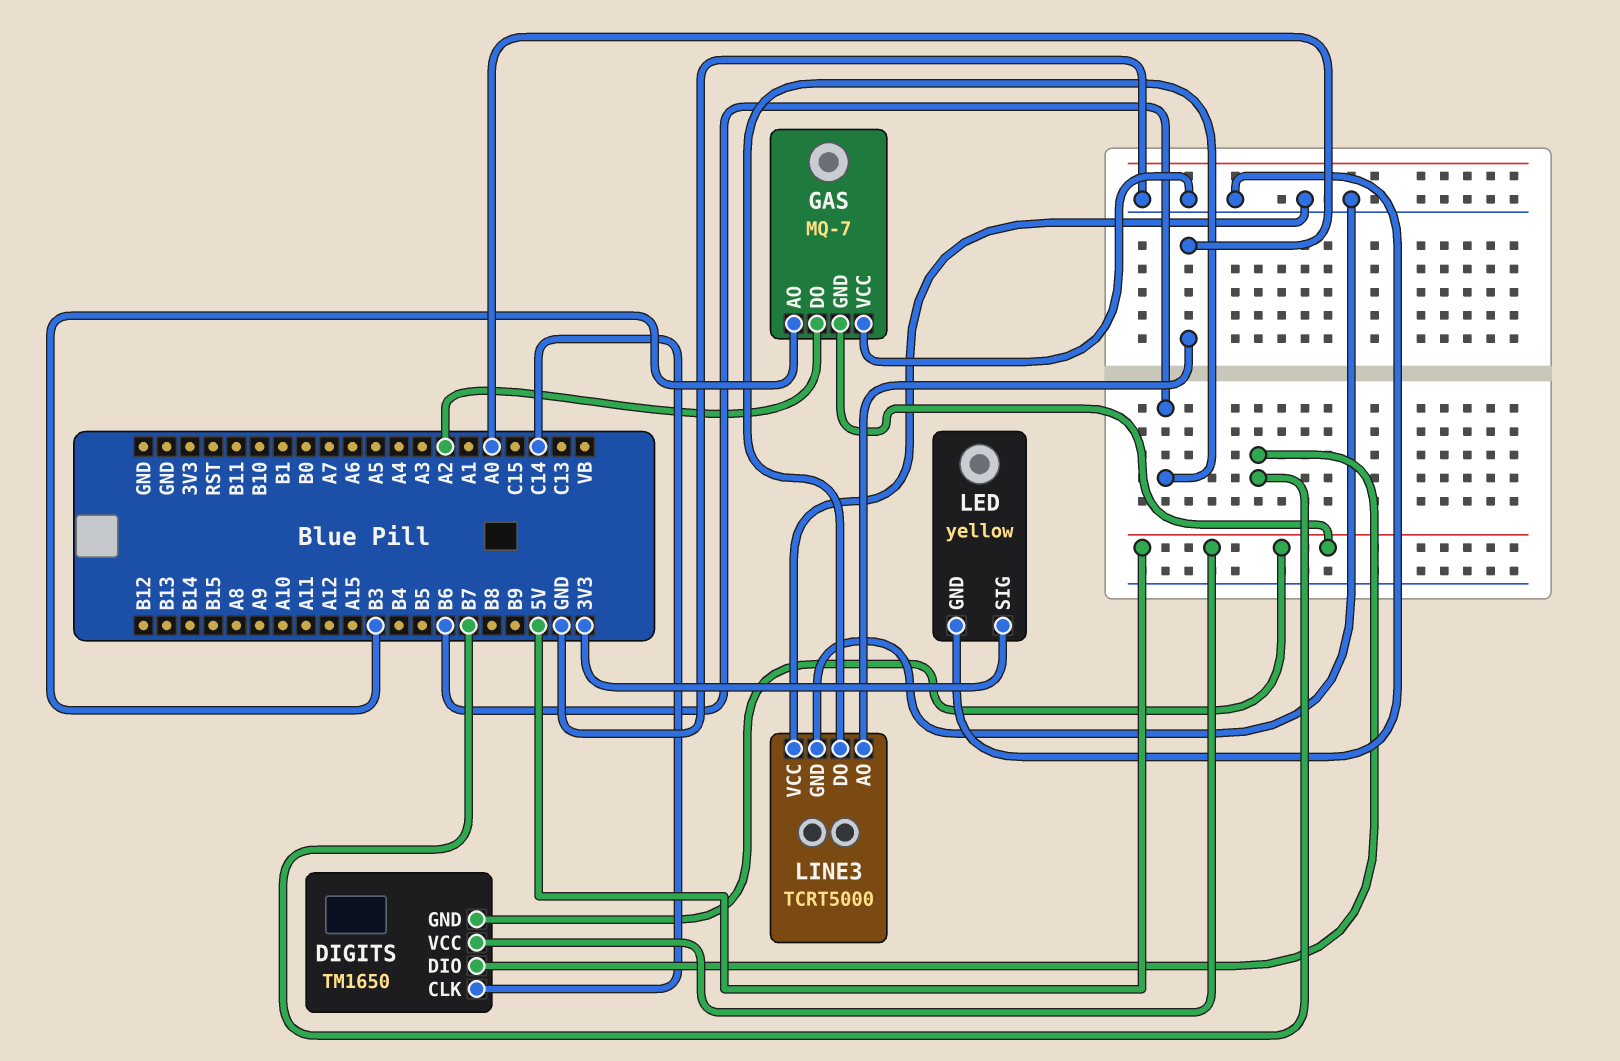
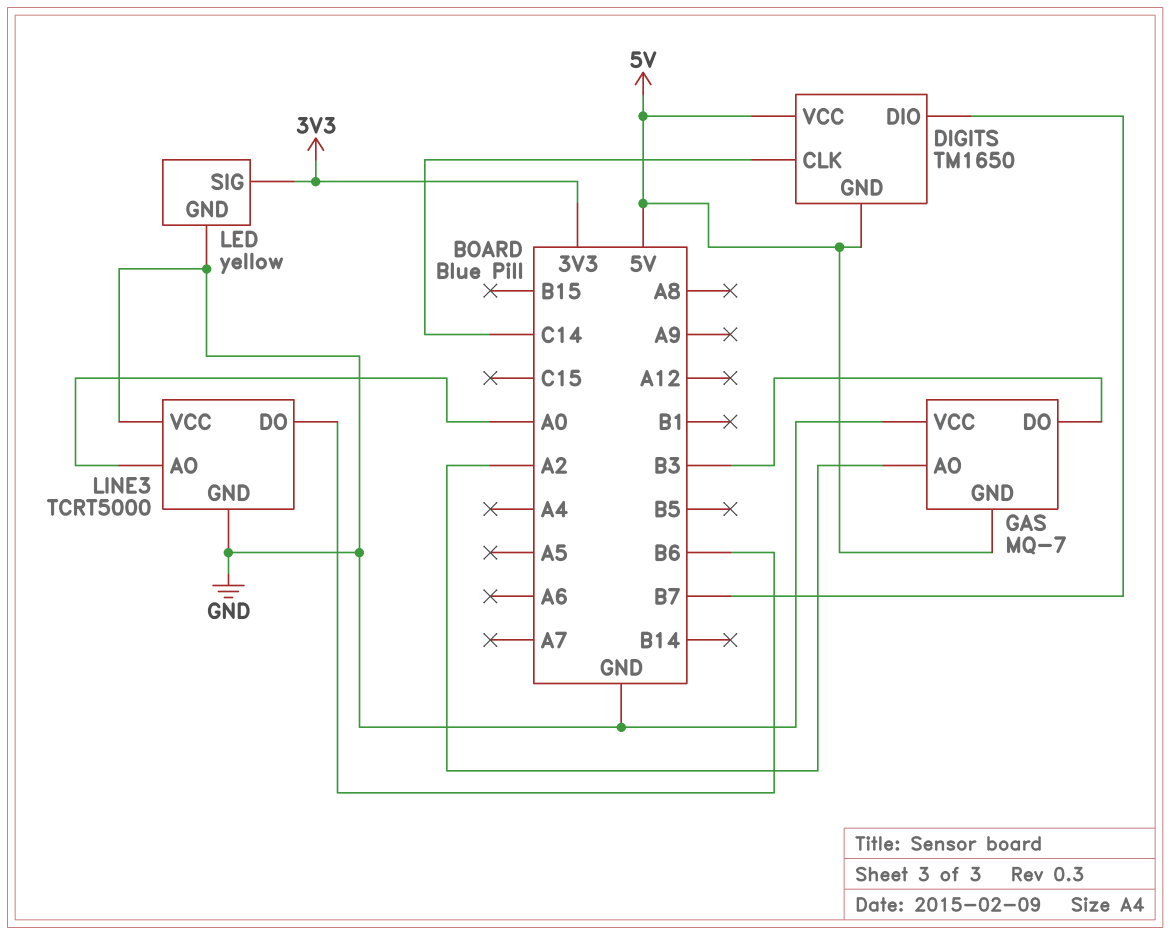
GAS pin AO: B3 -> A2
GAS pin DO: A2 -> B3

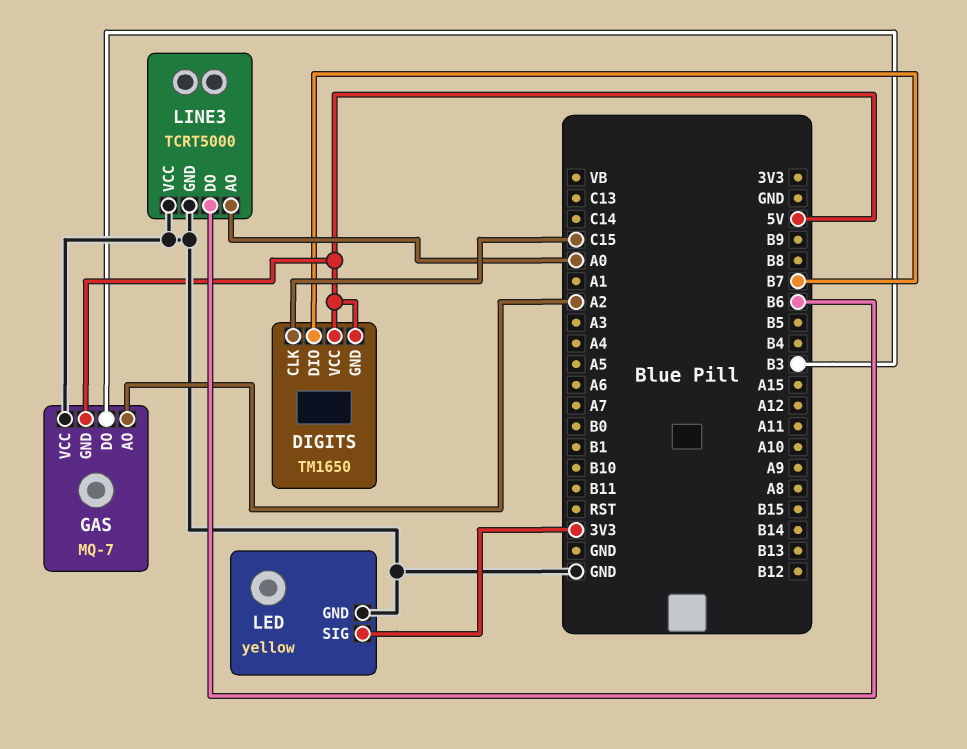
DIGITS pin CLK: C14 -> C15

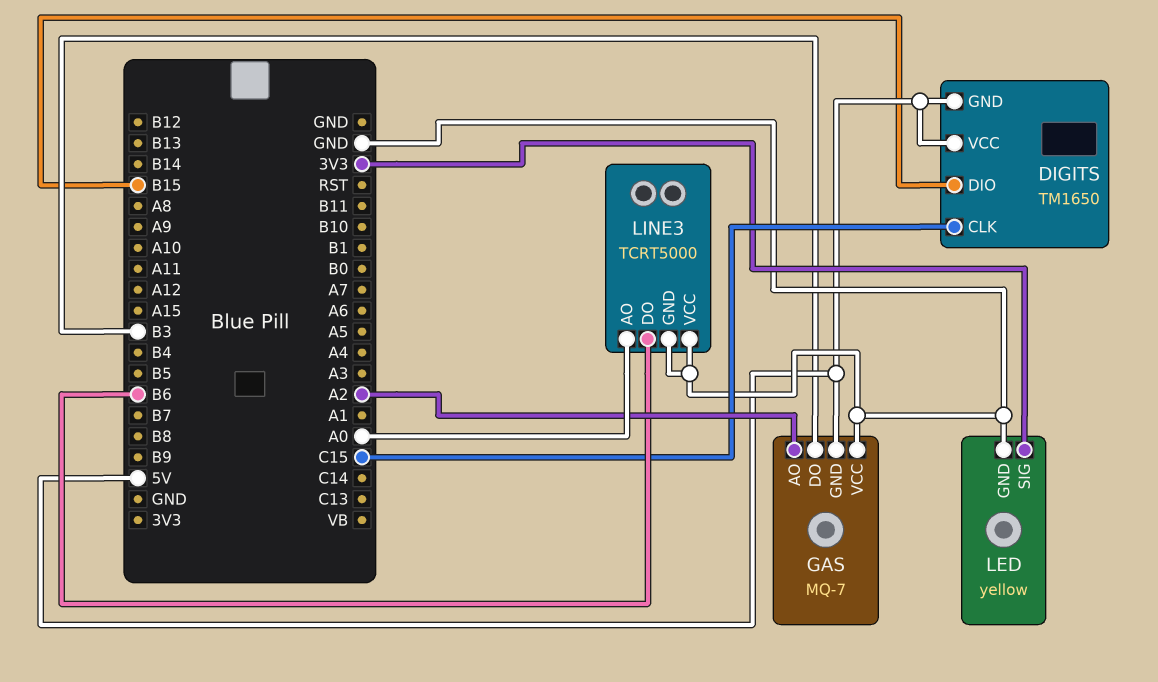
DIGITS pin DIO: B7 -> B15

